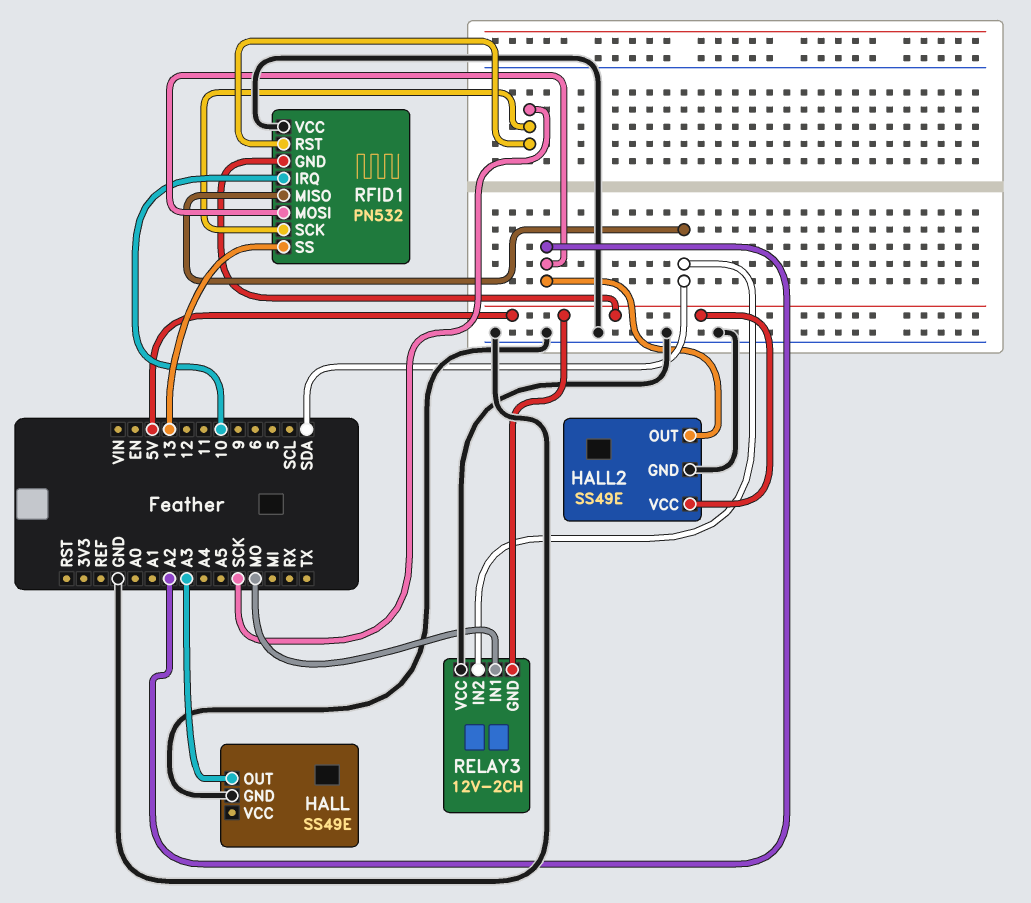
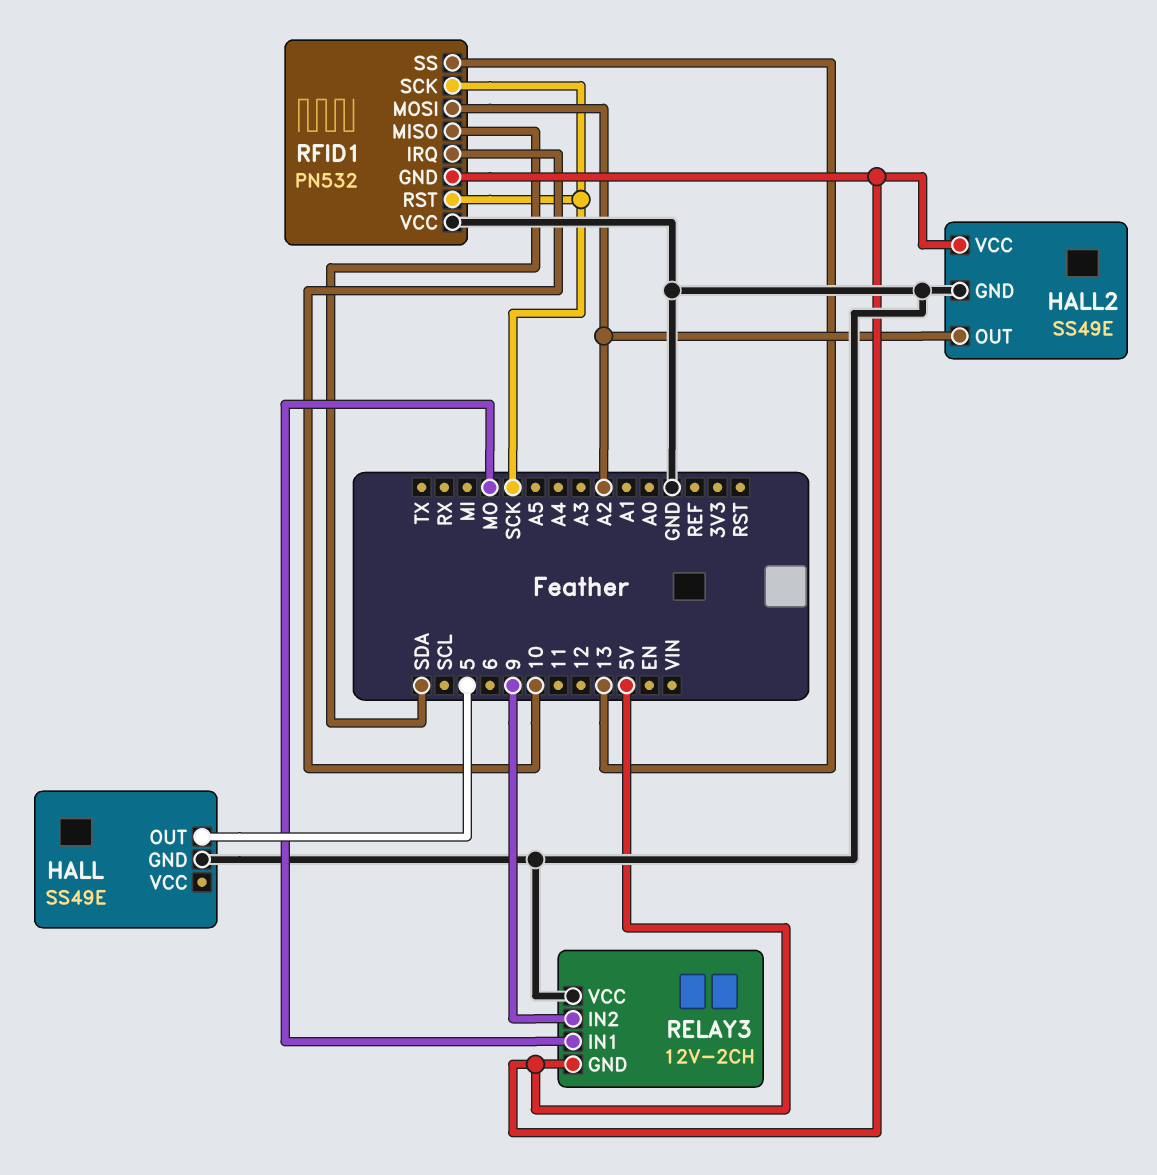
HALL pin OUT: A3 -> 5
RELAY3 pin IN2: SDA -> 9

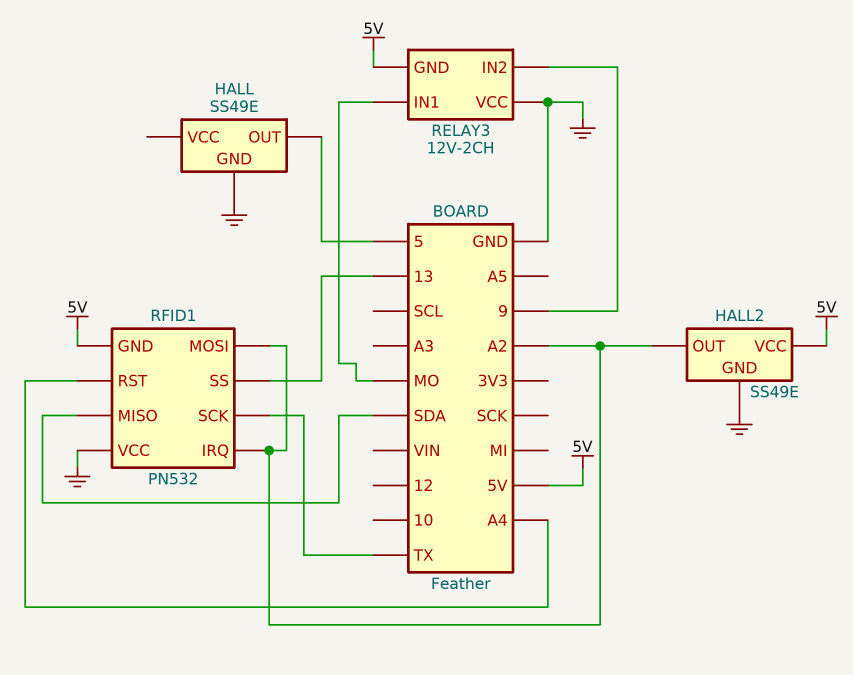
RFID1 pin IRQ: 10 -> A2
RFID1 pin RST: SCK -> A4
RFID1 pin SCK: SCK -> TX

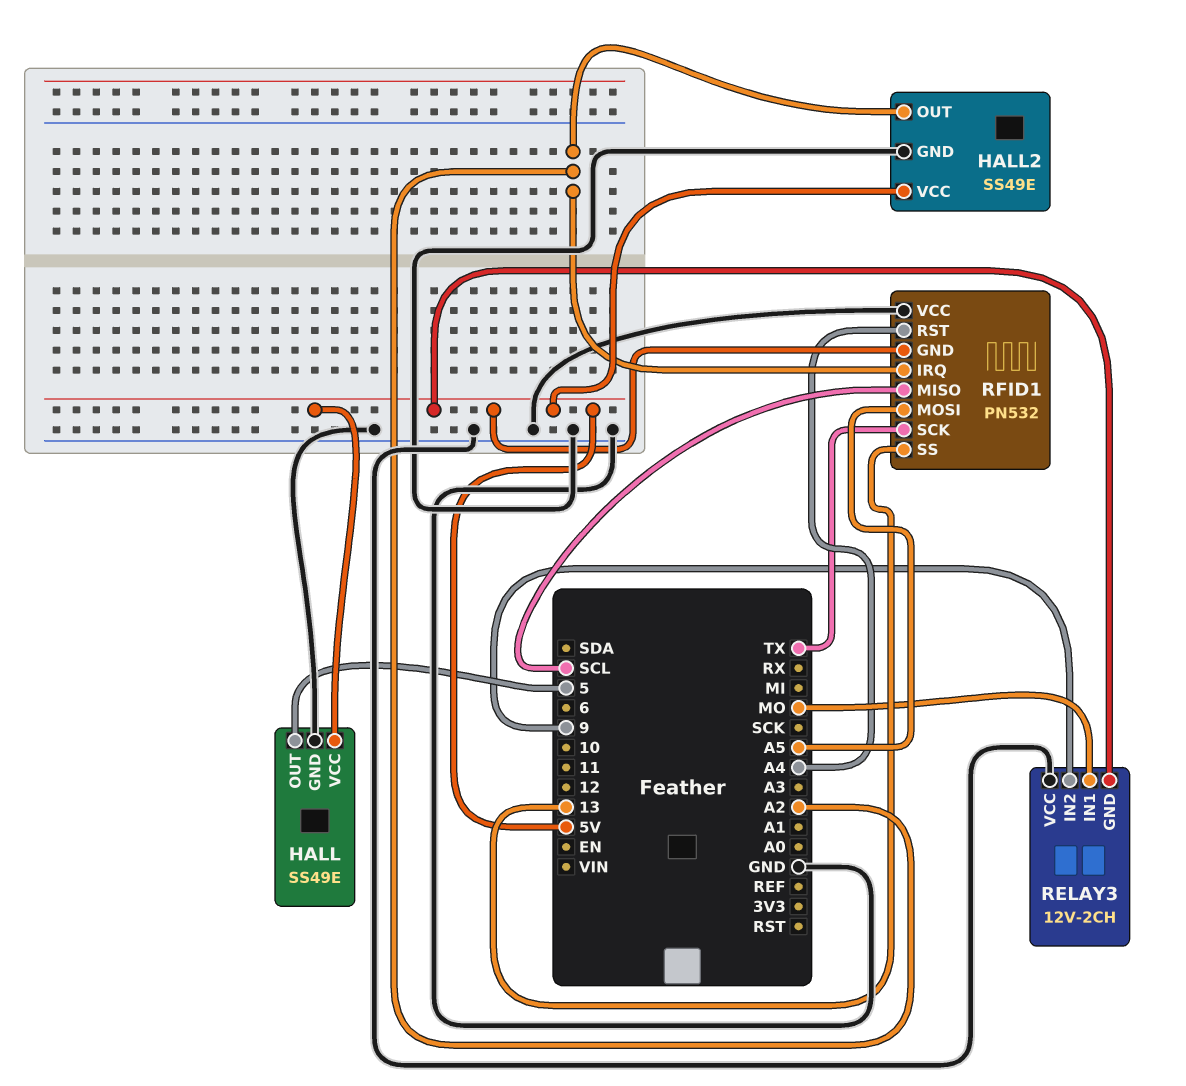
HALL pin VCC: none -> 5V
RFID1 pin MISO: SDA -> SCL
RFID1 pin MOSI: A2 -> A5

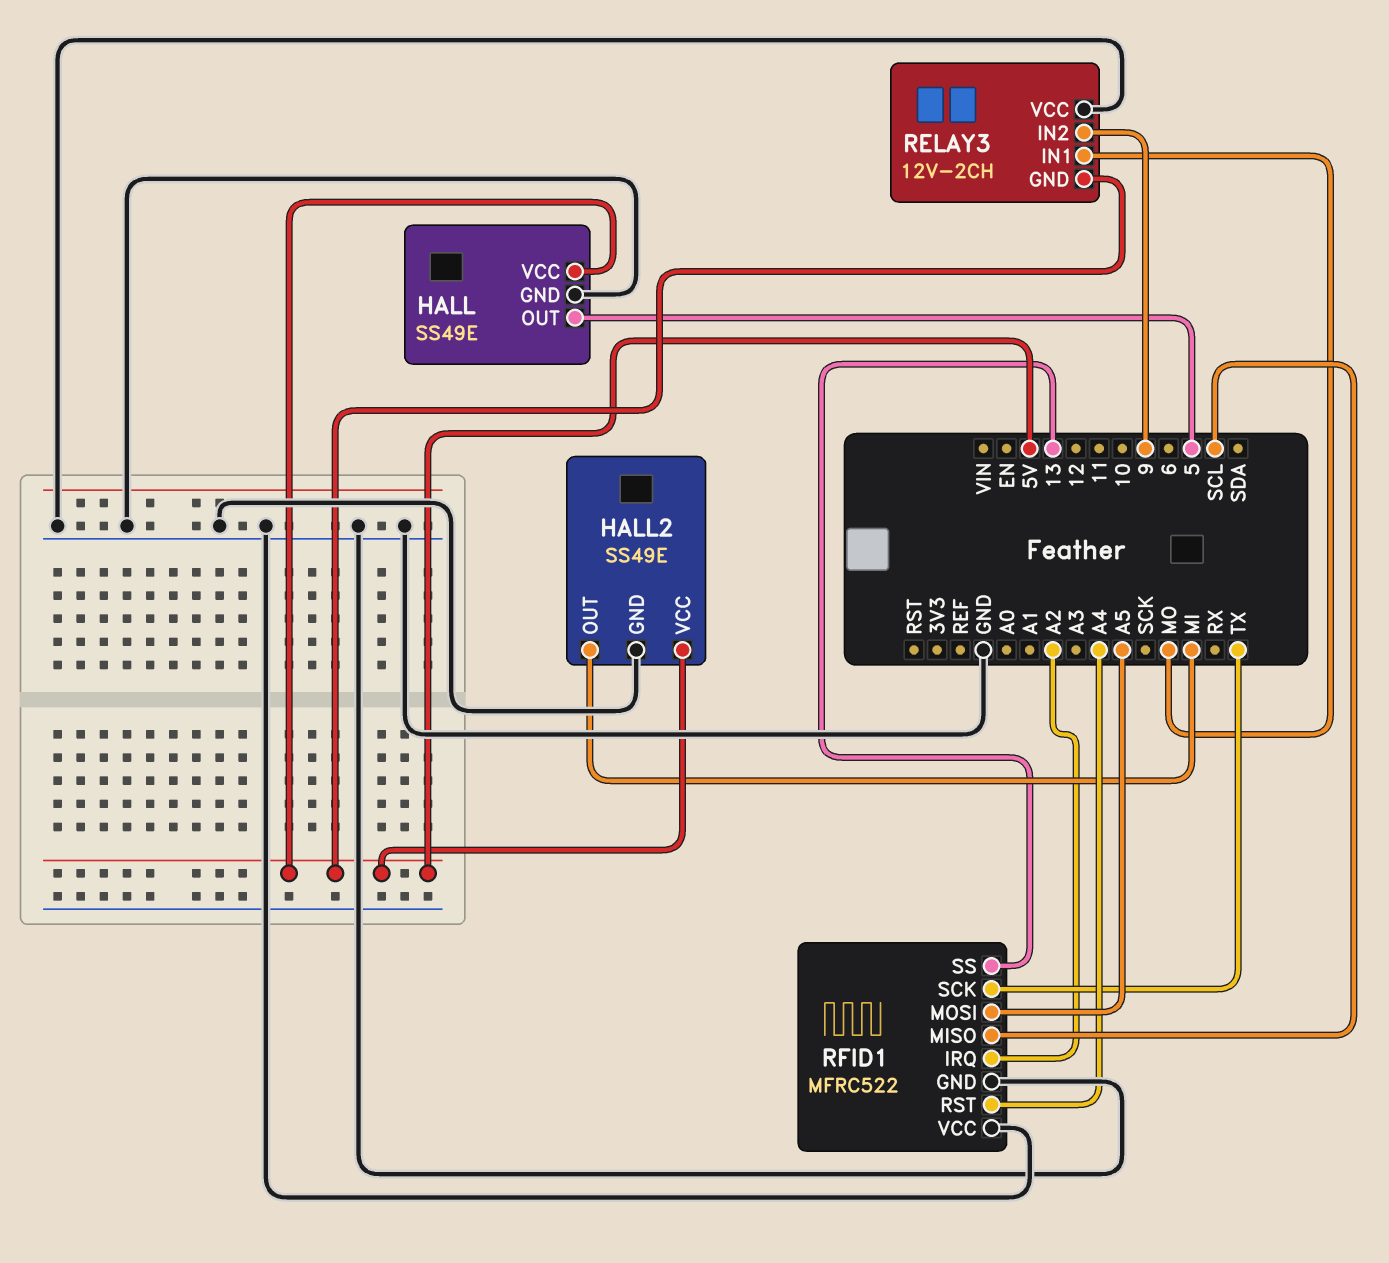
HALL2 pin OUT: A2 -> MI
RFID1: PN532 -> MFRC522
RFID1 pin GND: 5V -> GND

